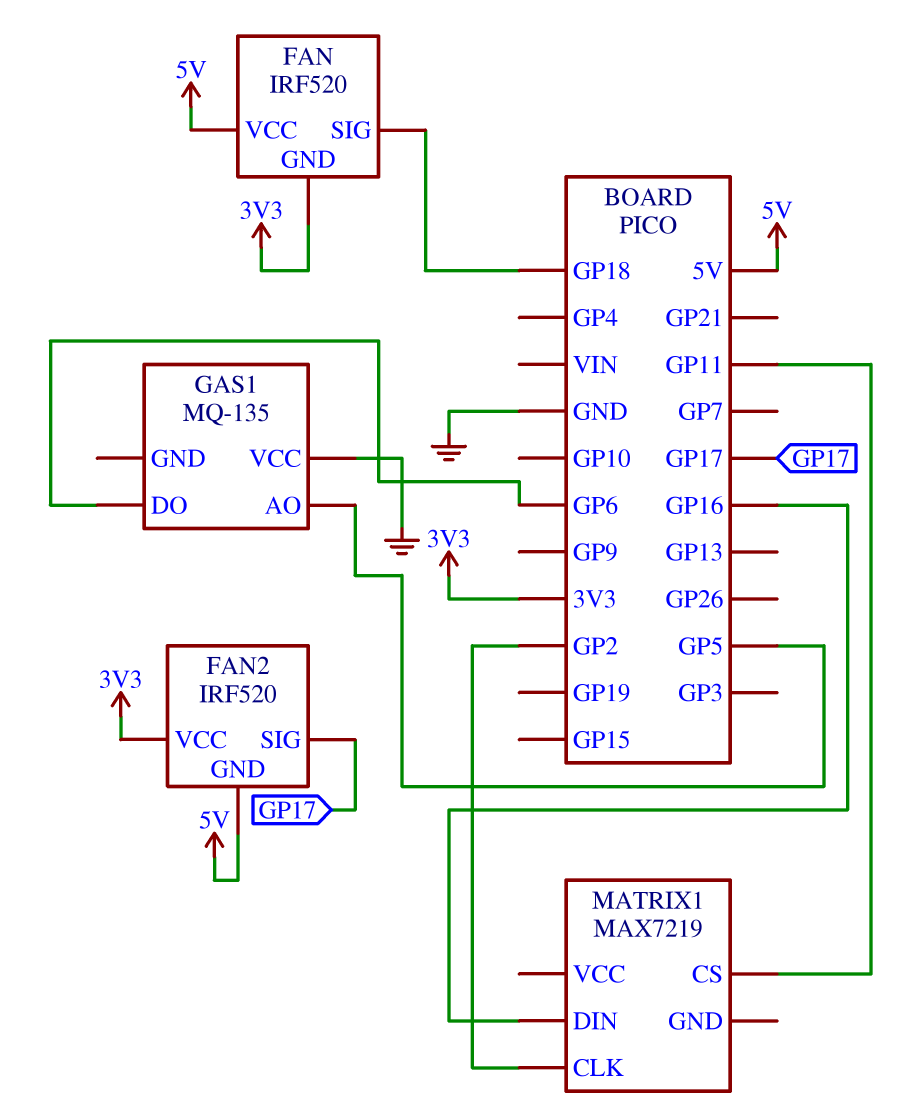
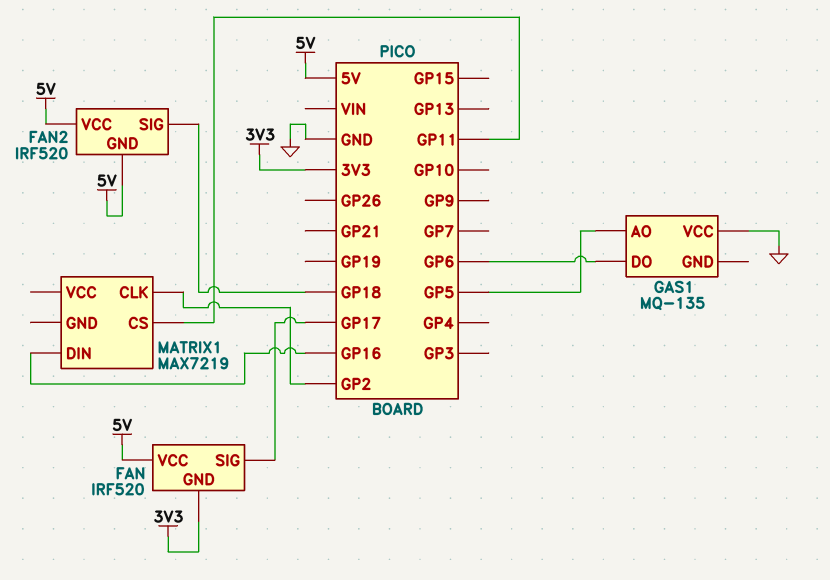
FAN pin SIG: GP18 -> GP17
FAN2 pin SIG: GP17 -> GP18
FAN2 pin VCC: 3V3 -> 5V

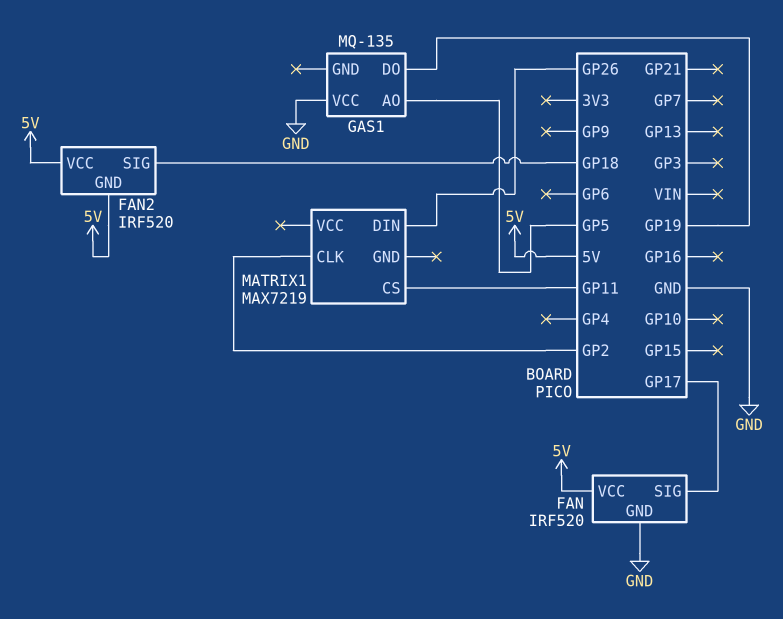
FAN pin GND: 3V3 -> GND
GAS1 pin DO: GP6 -> GP19
MATRIX1 pin DIN: GP16 -> GP26

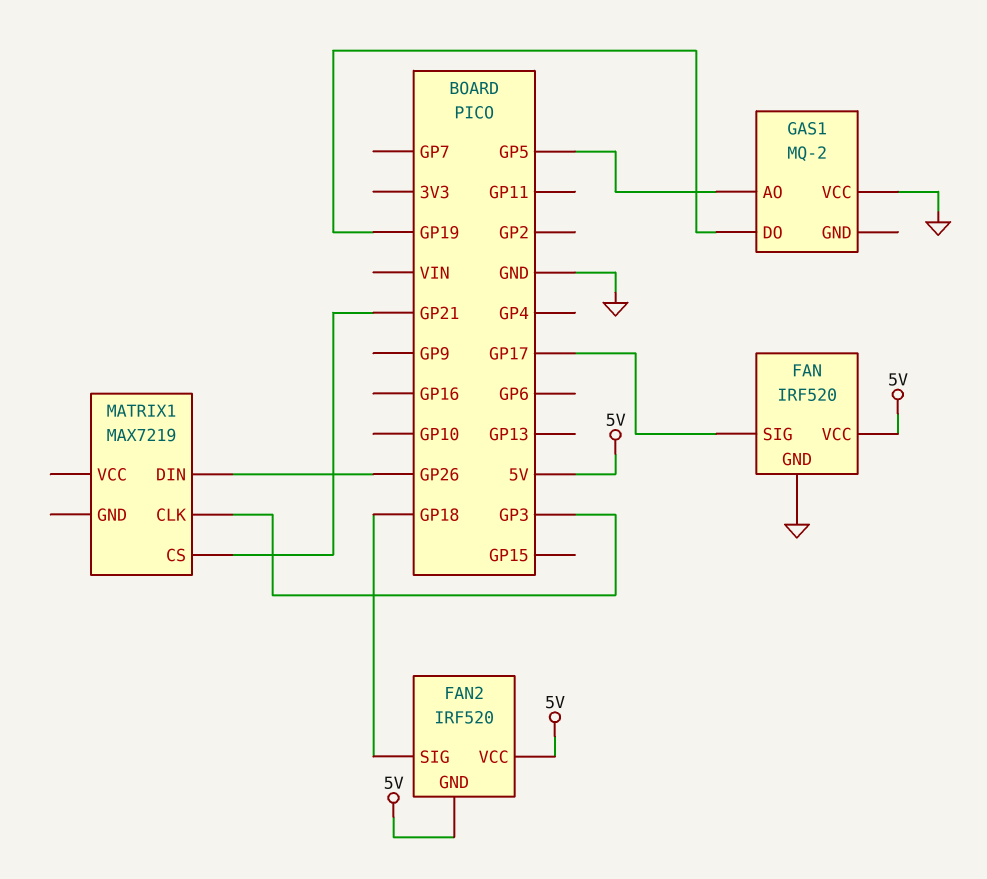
GAS1: MQ-135 -> MQ-2
MATRIX1 pin CLK: GP2 -> GP3
MATRIX1 pin CS: GP11 -> GP21

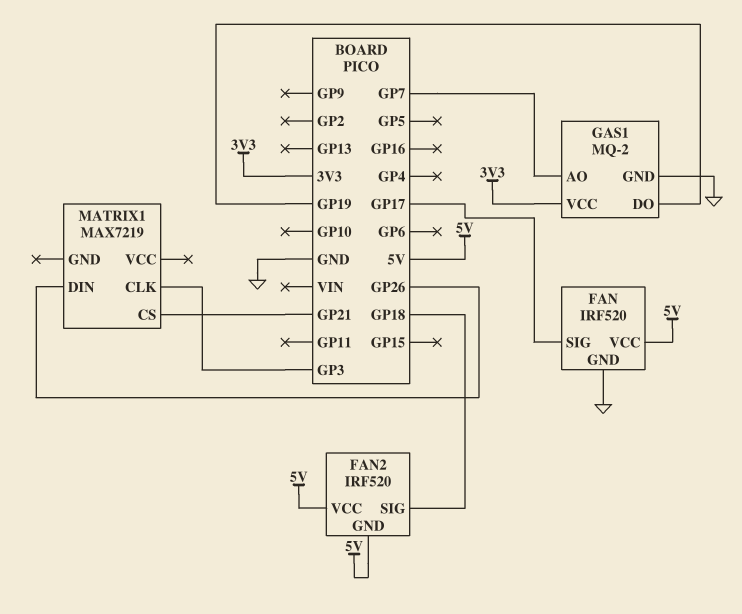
GAS1 pin AO: GP5 -> GP7
GAS1 pin GND: none -> GND
GAS1 pin VCC: GND -> 3V3

